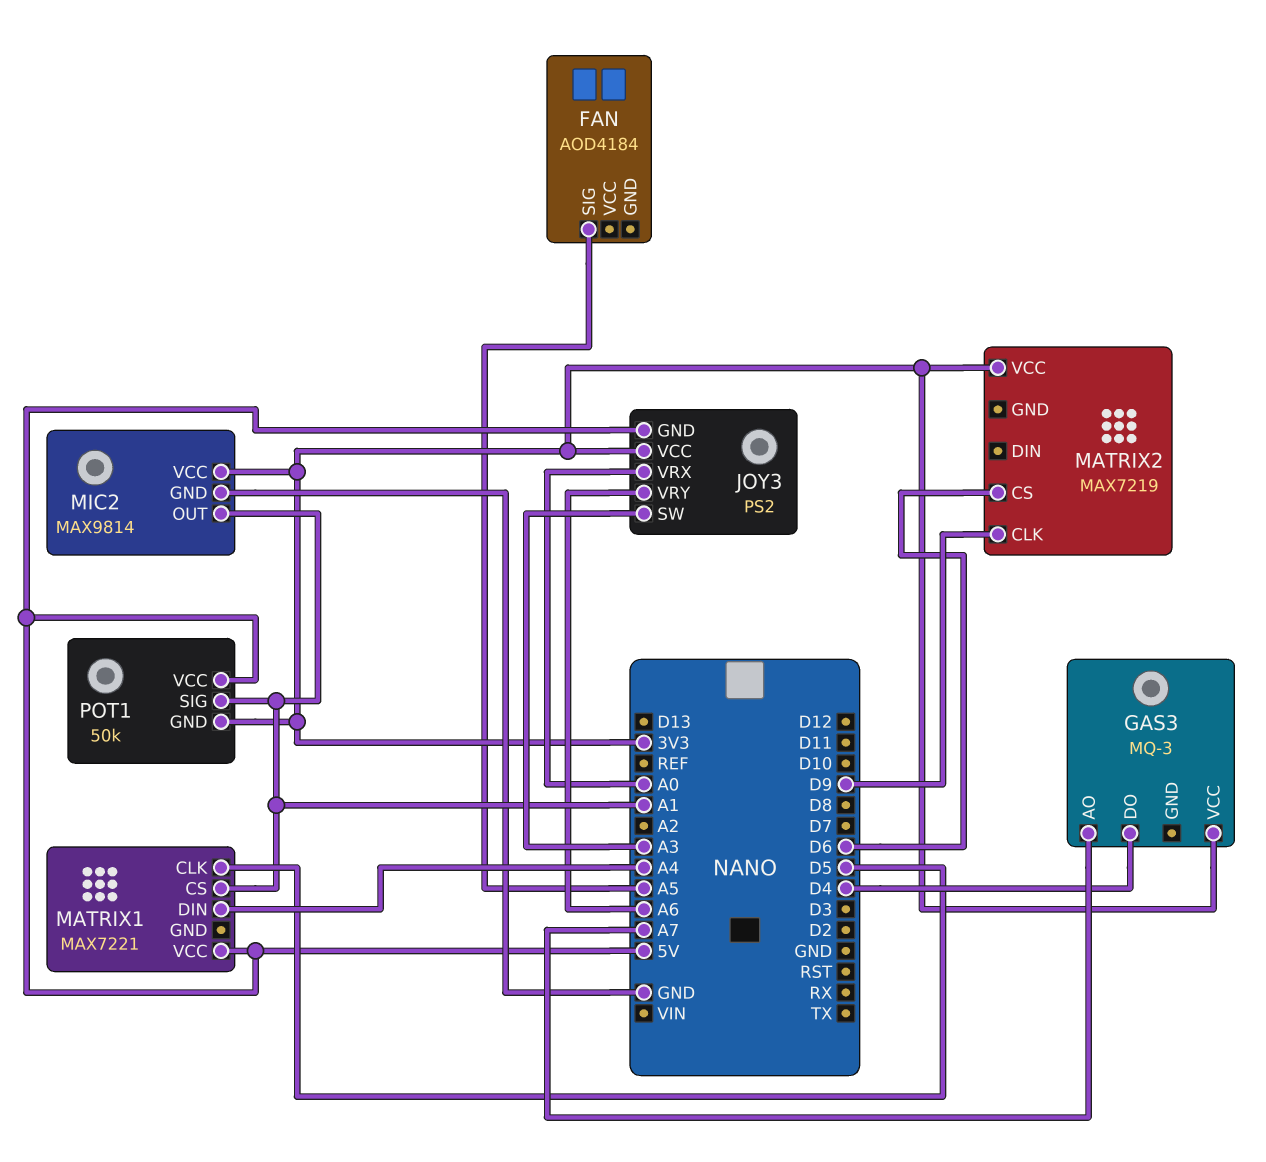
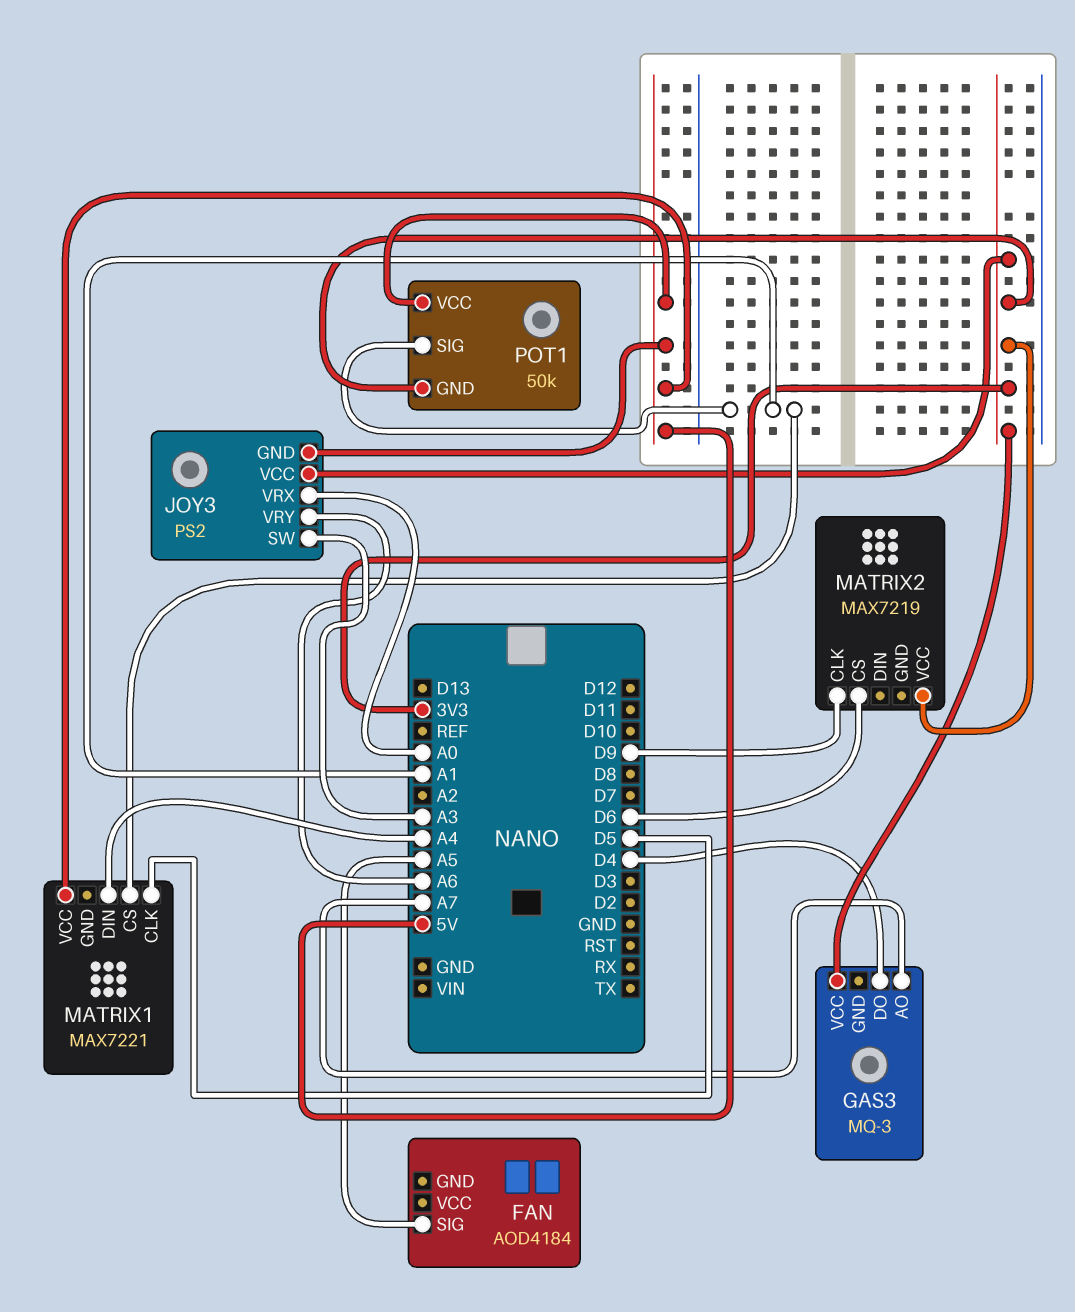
MIC2: MAX9814 -> none
MIC2 pin GND: GND -> none
MIC2 pin OUT: A1 -> none
MIC2 pin VCC: 3V3 -> none

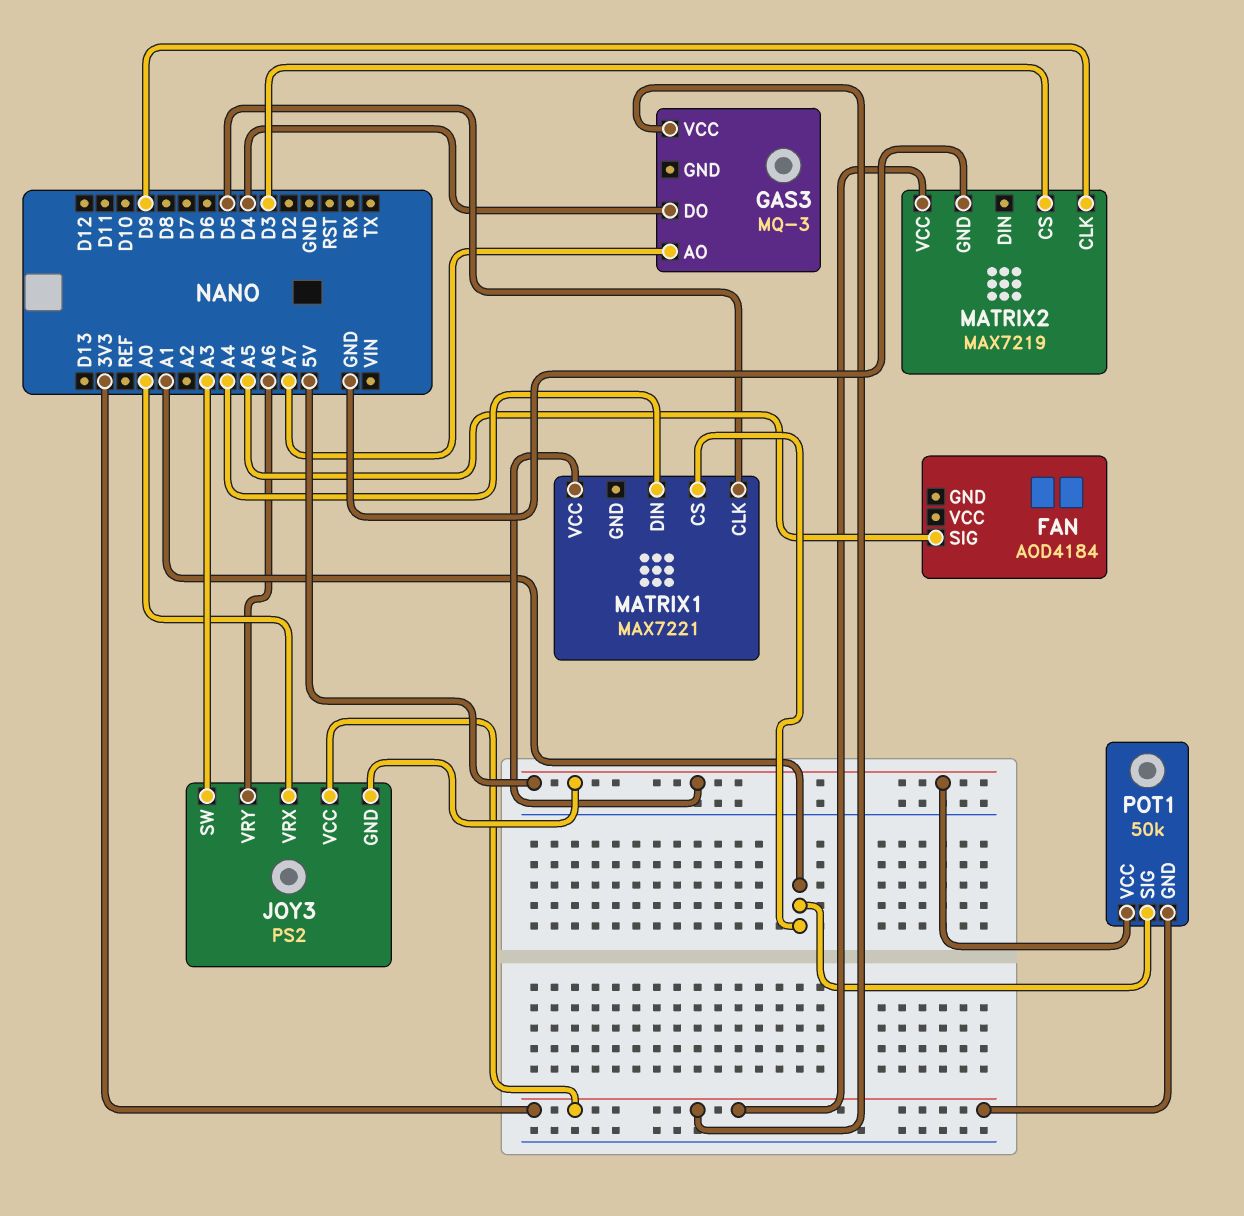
MATRIX2 pin CS: D6 -> D3
MATRIX2 pin GND: none -> GND

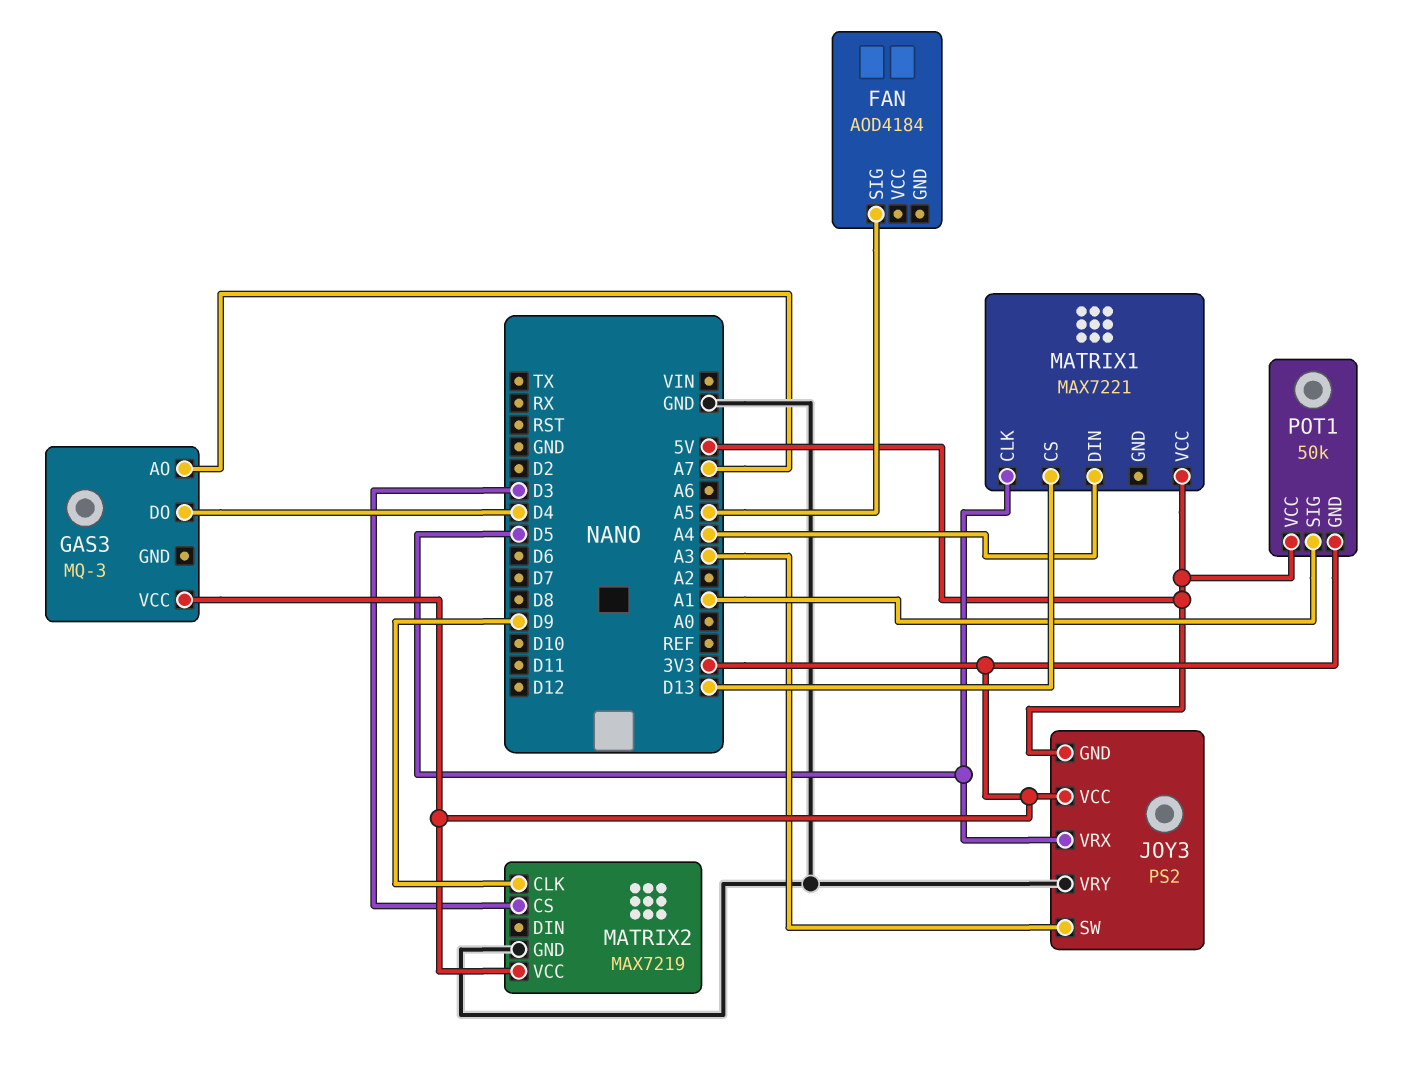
JOY3 pin VRX: A0 -> D5
JOY3 pin VRY: A6 -> GND
MATRIX1 pin CS: A1 -> D13

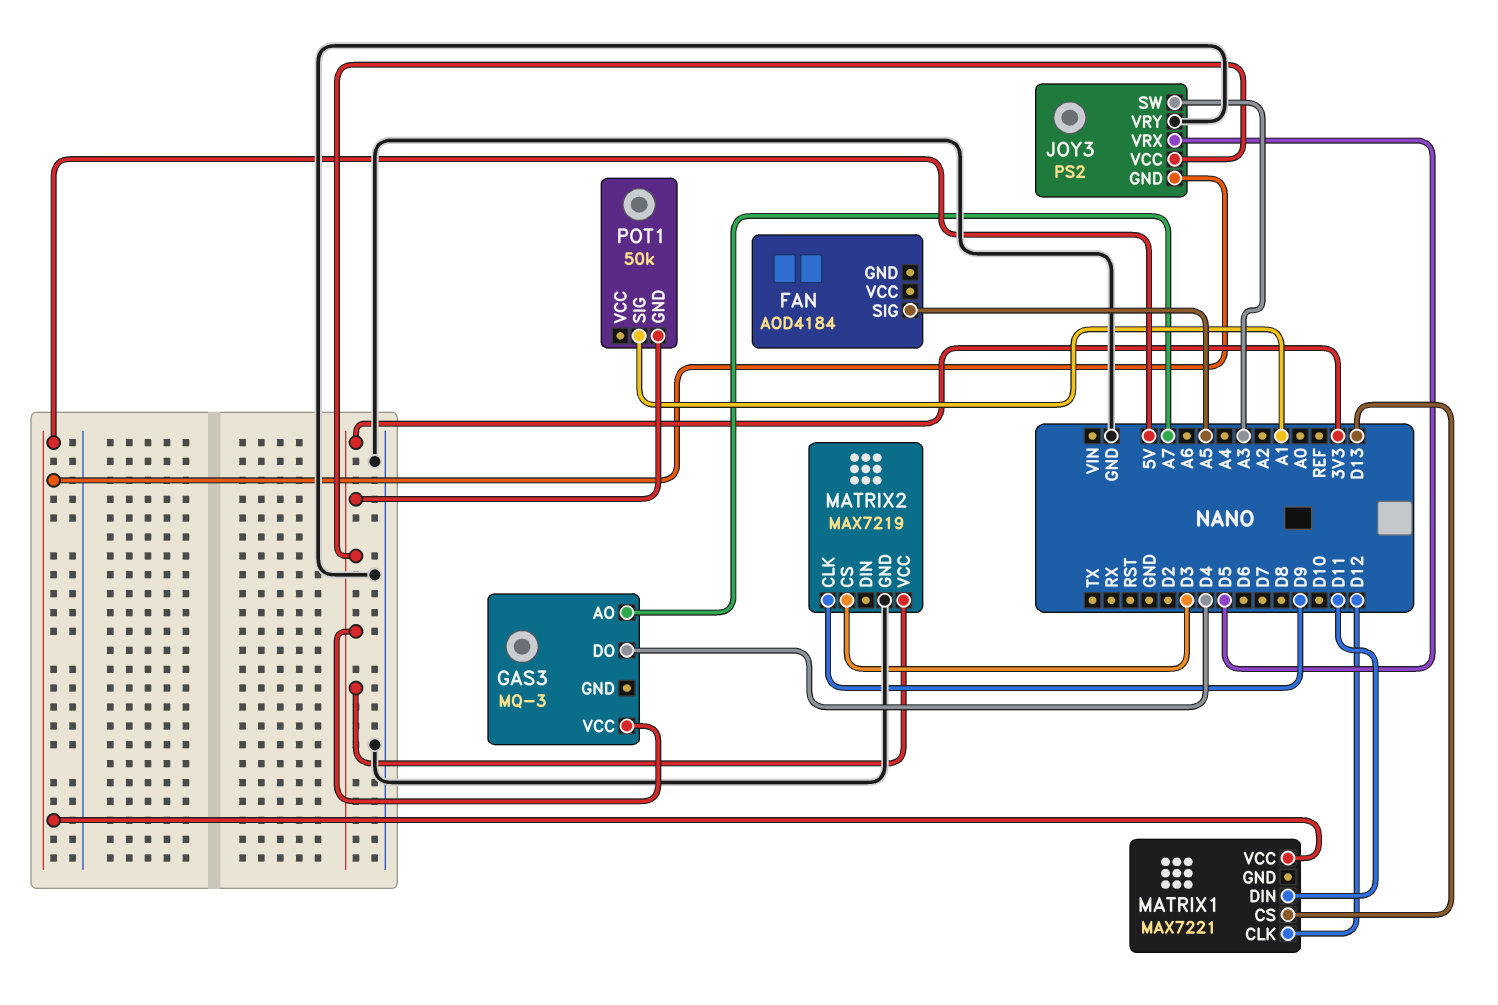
MATRIX1 pin CLK: D5 -> D12
MATRIX1 pin DIN: A4 -> D11
POT1 pin VCC: 5V -> none

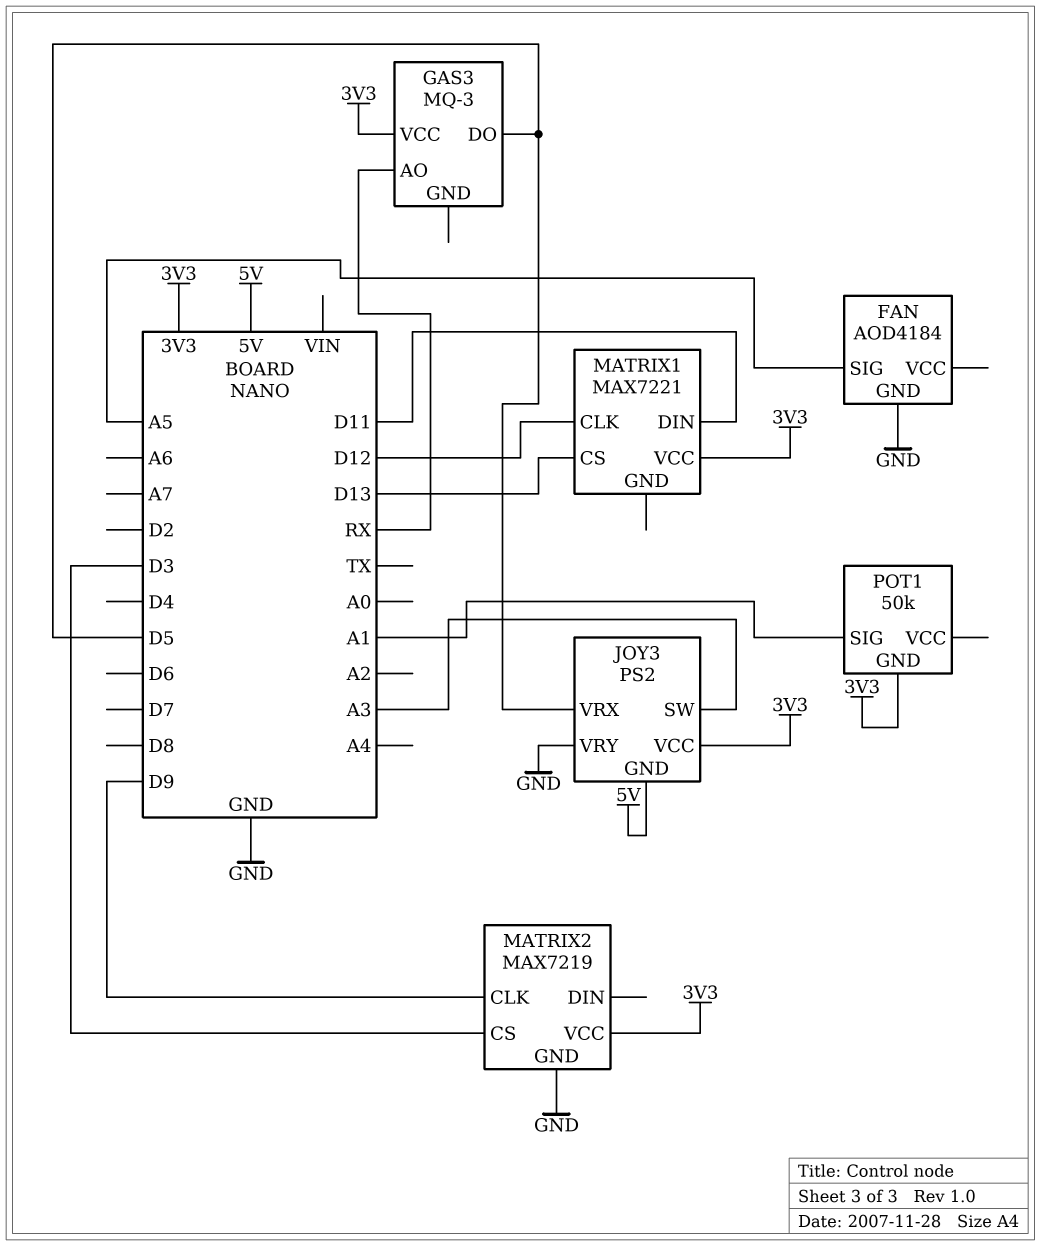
FAN pin GND: none -> GND
GAS3 pin AO: A7 -> RX
GAS3 pin DO: D4 -> D5
MATRIX1 pin VCC: 5V -> 3V3

